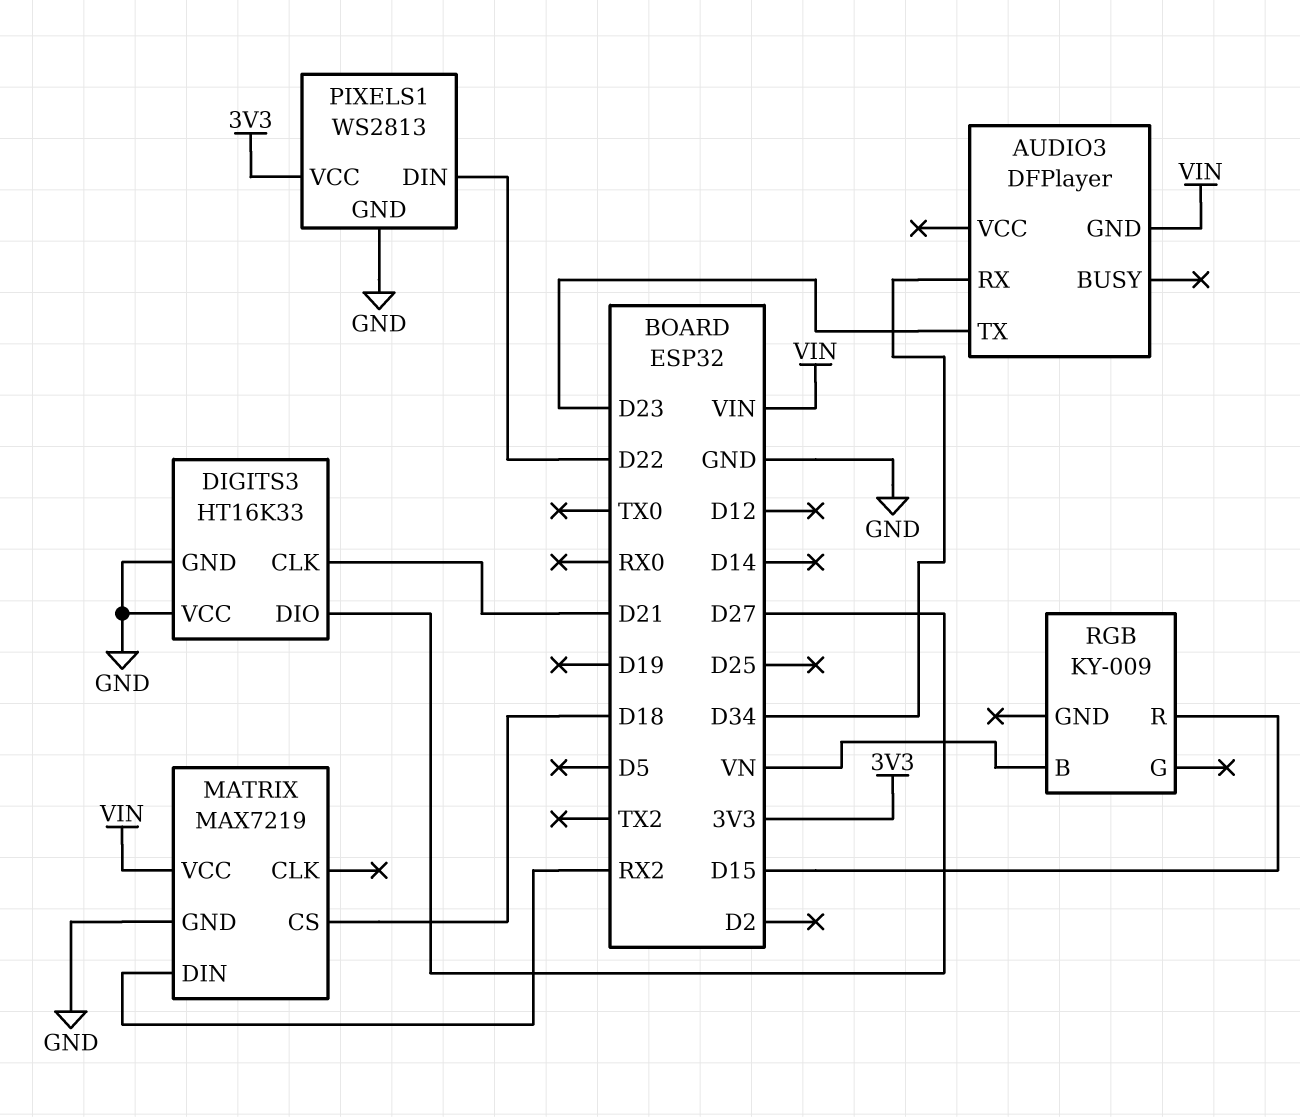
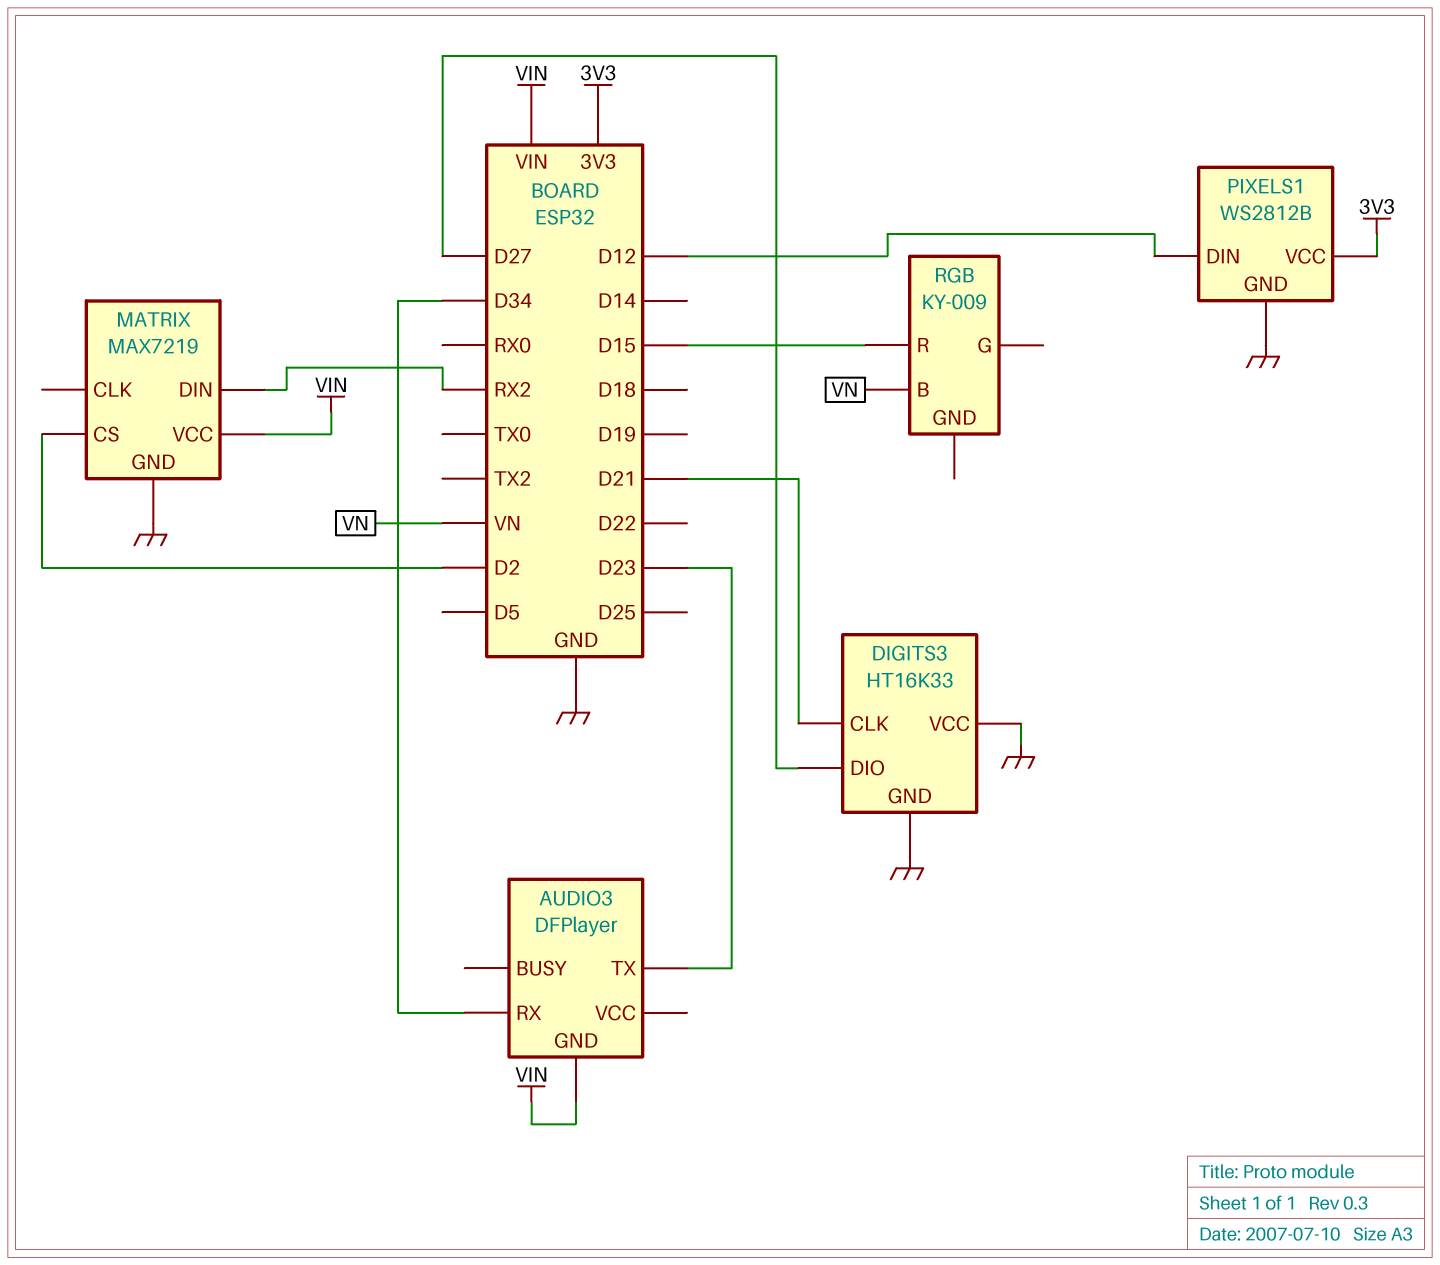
MATRIX pin CS: D18 -> D2
PIXELS1: WS2813 -> WS2812B
PIXELS1 pin DIN: D22 -> D12

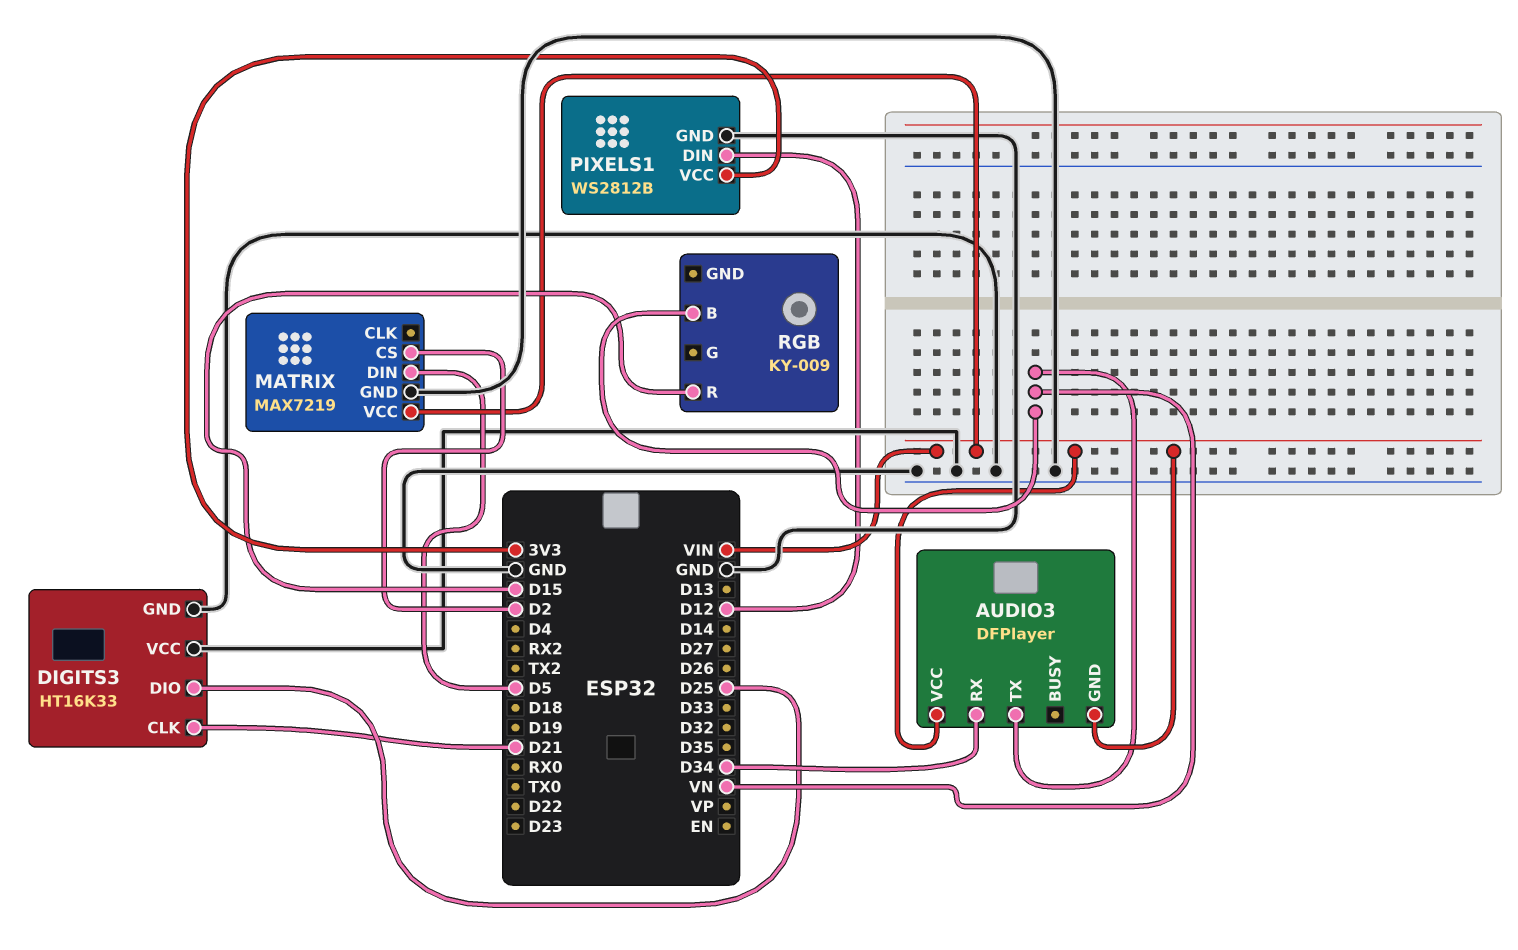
AUDIO3 pin TX: D23 -> VN
AUDIO3 pin VCC: none -> VIN
DIGITS3 pin DIO: D27 -> D25
MATRIX pin DIN: RX2 -> D5

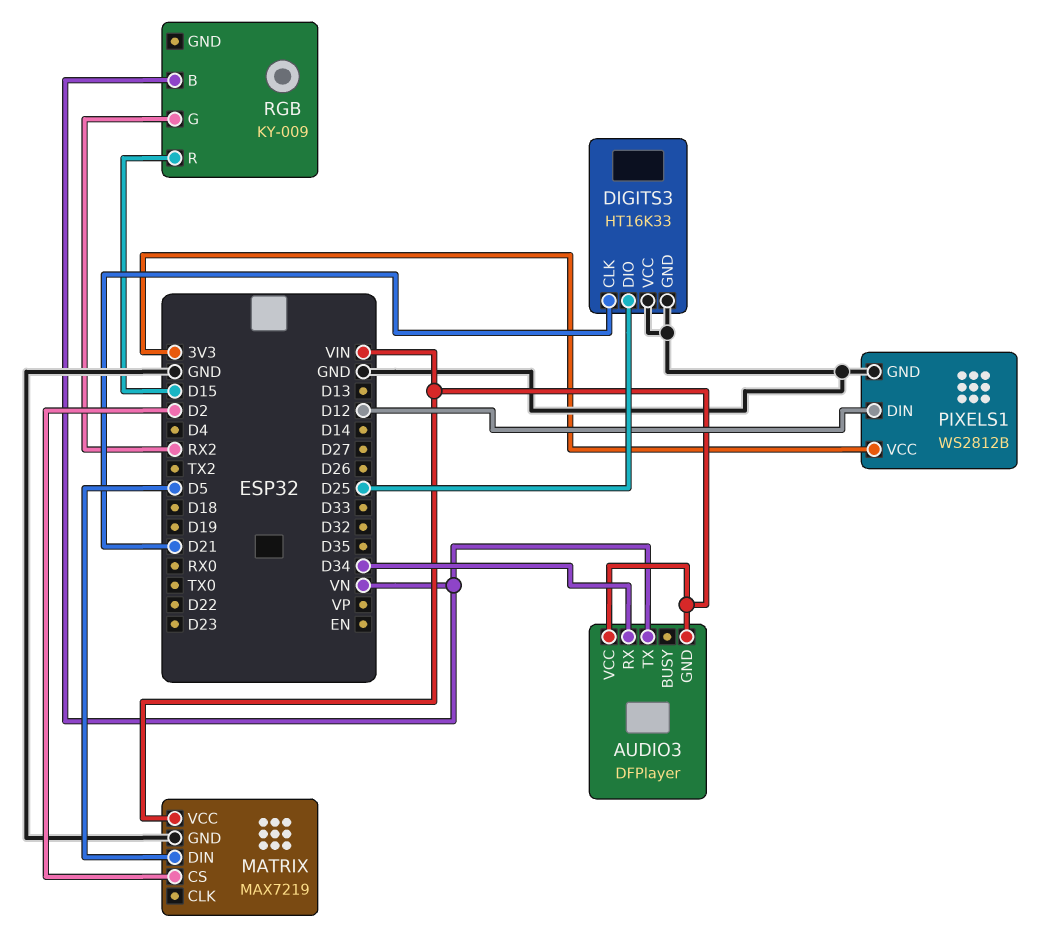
RGB pin G: none -> RX2

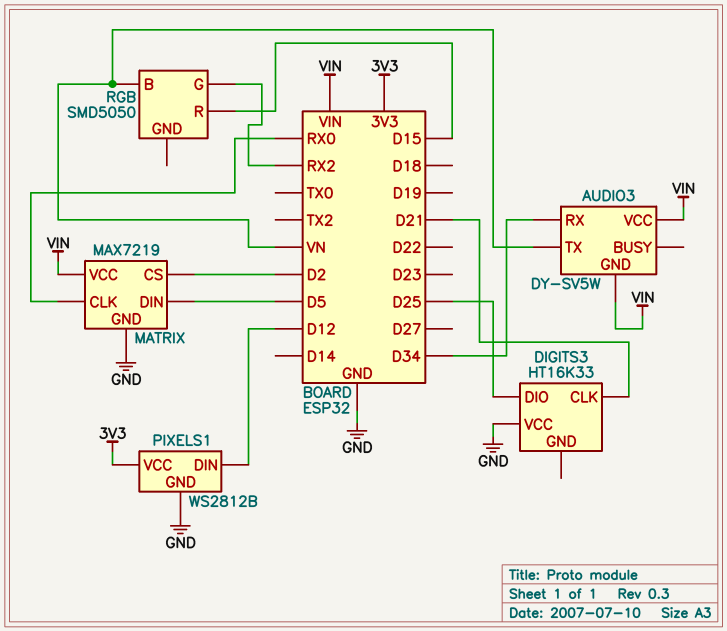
AUDIO3: DFPlayer -> DY-SV5W
DIGITS3 pin GND: GND -> none
MATRIX pin CLK: none -> RX0
RGB: KY-009 -> SMD5050

